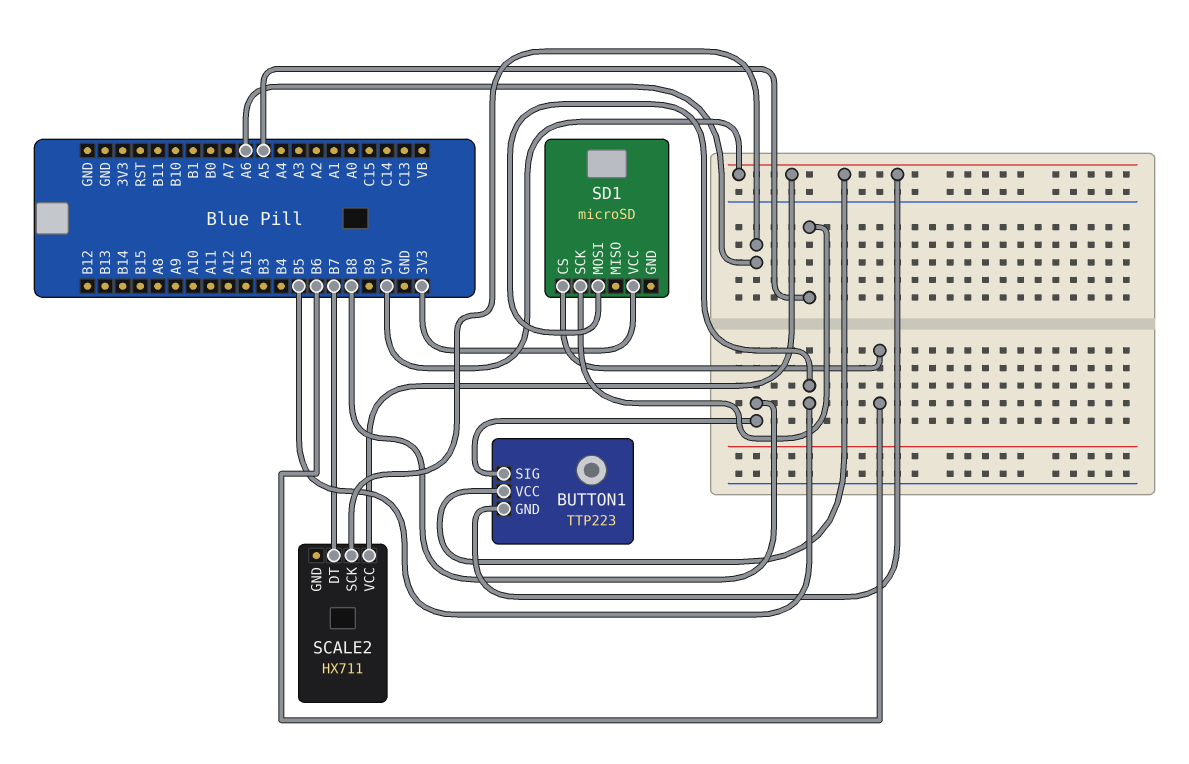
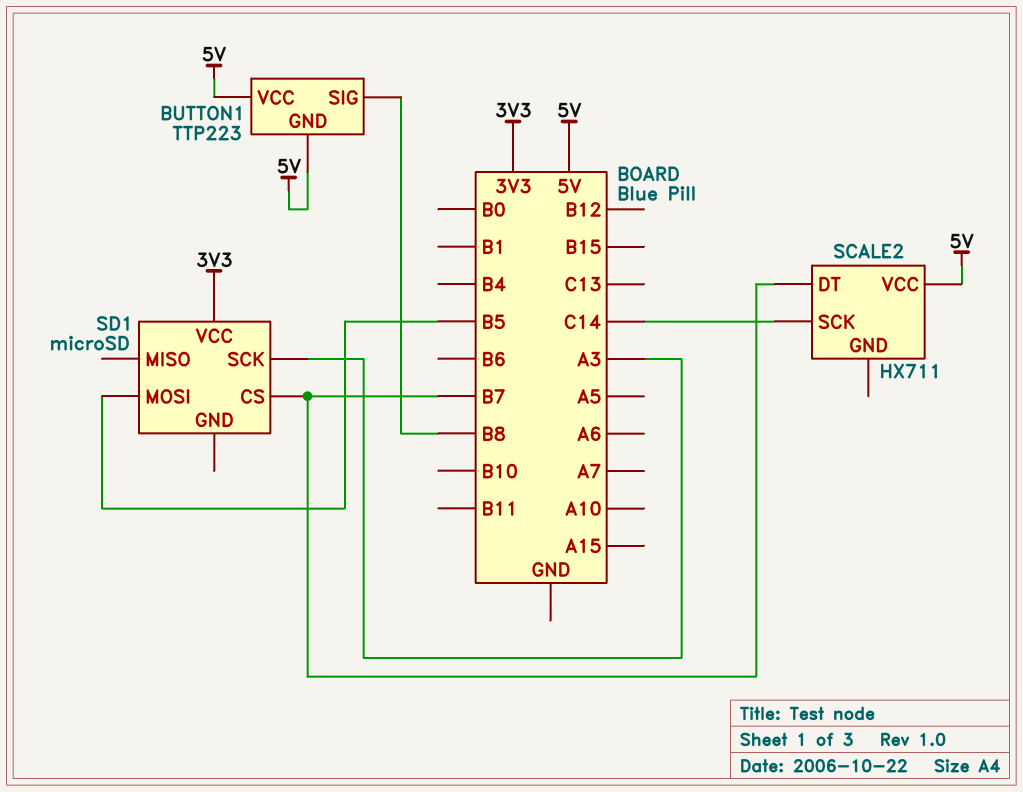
SCALE2 pin SCK: A6 -> C14
SD1 pin CS: B6 -> B7
SD1 pin SCK: A5 -> A3

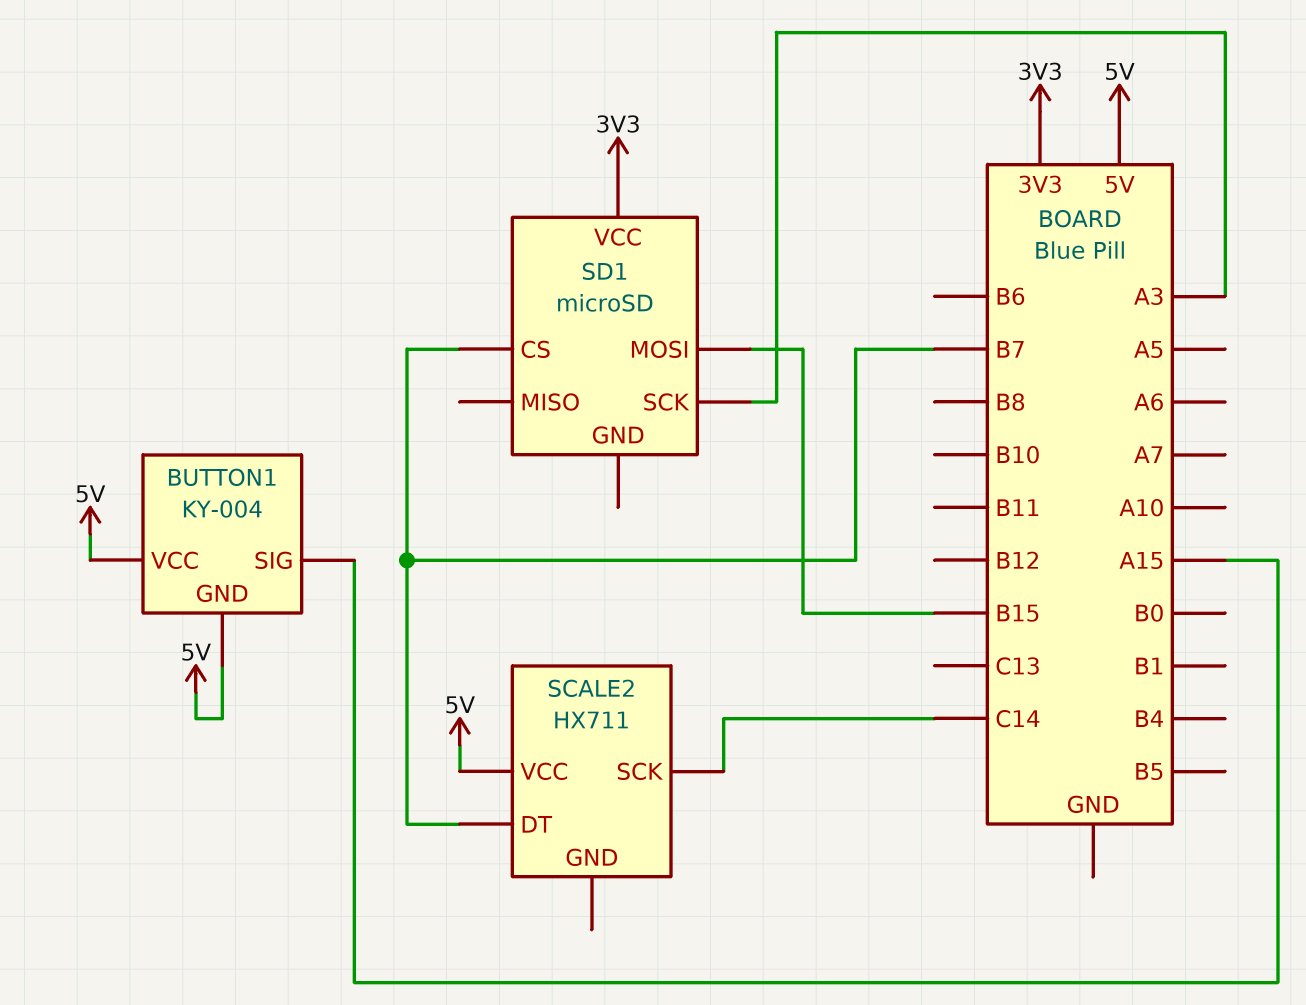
BUTTON1: TTP223 -> KY-004
BUTTON1 pin SIG: B8 -> A15
SD1 pin MOSI: B5 -> B15

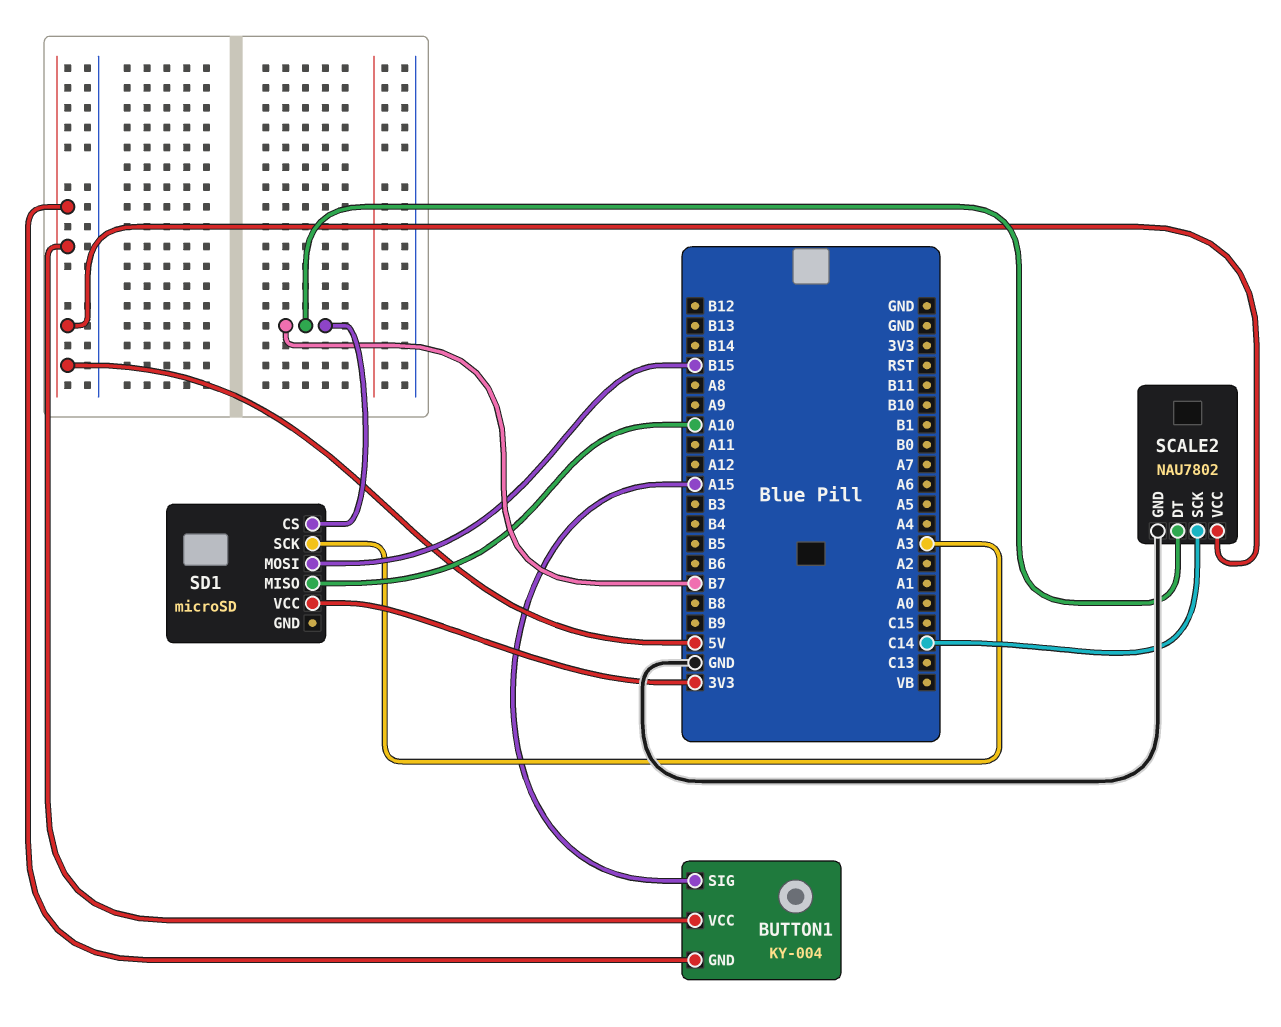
SCALE2: HX711 -> NAU7802
SCALE2 pin GND: none -> GND
SD1 pin MISO: none -> A10

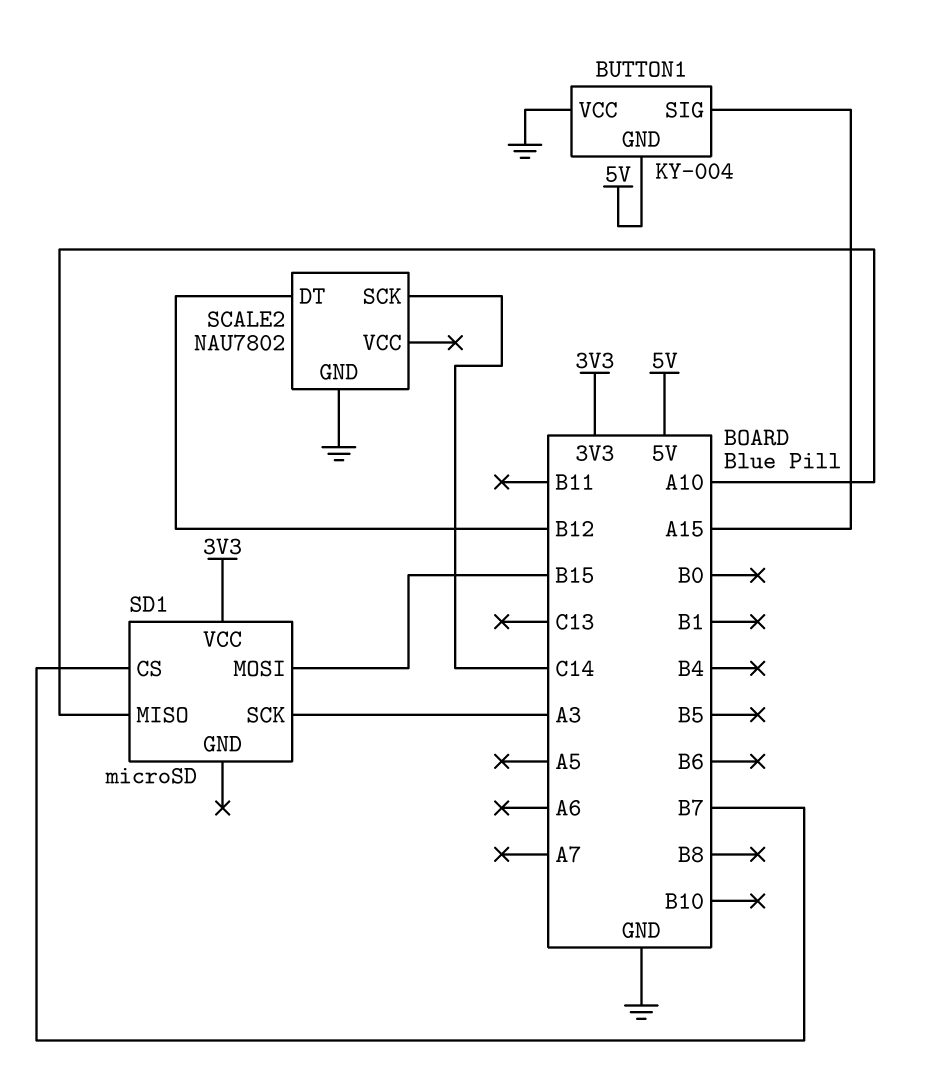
BUTTON1 pin VCC: 5V -> GND
SCALE2 pin DT: B7 -> B12
SCALE2 pin VCC: 5V -> none

